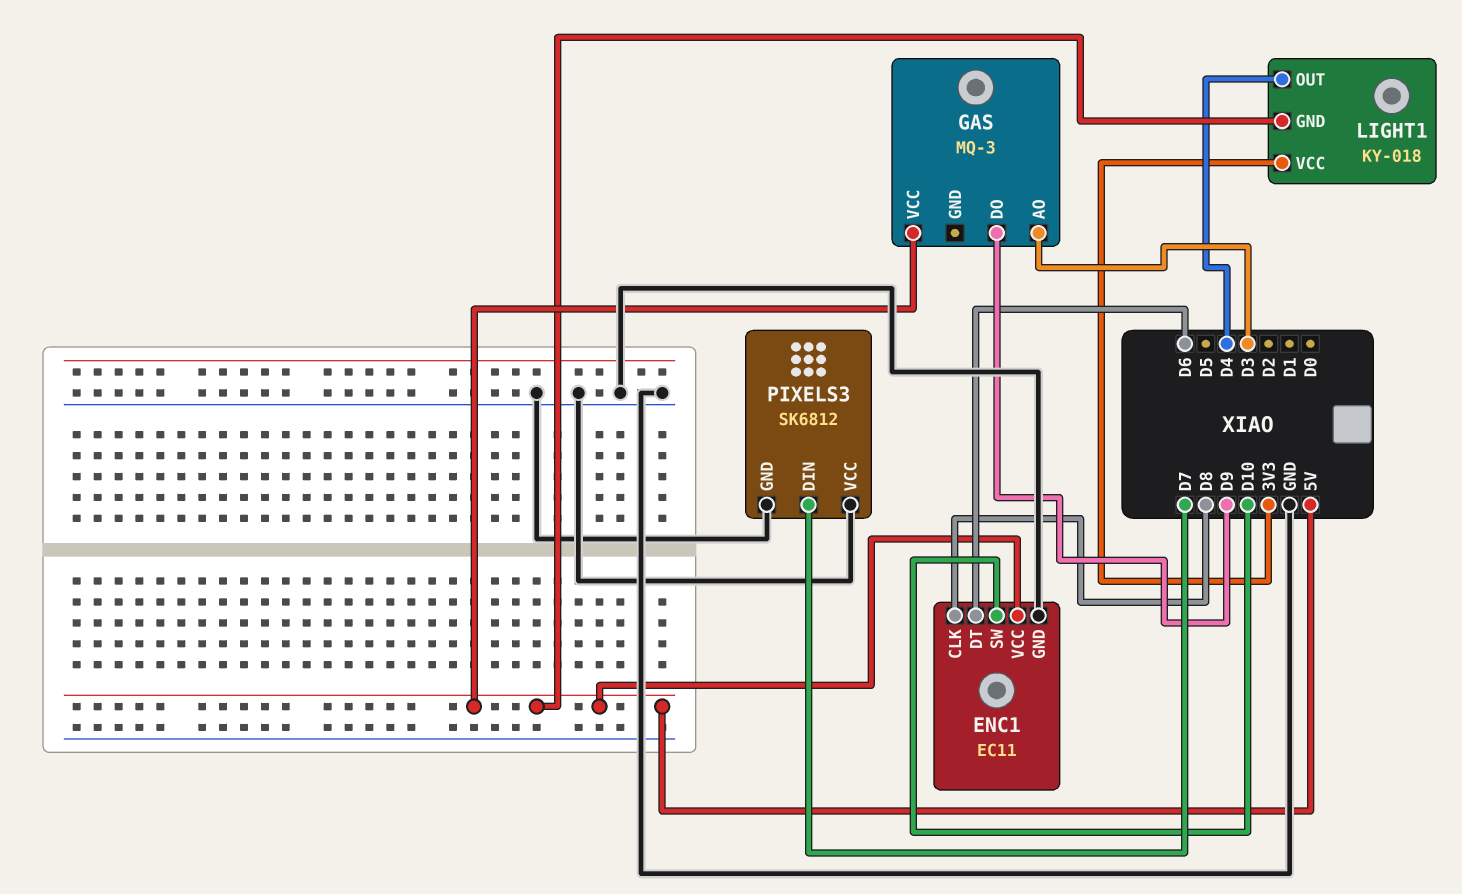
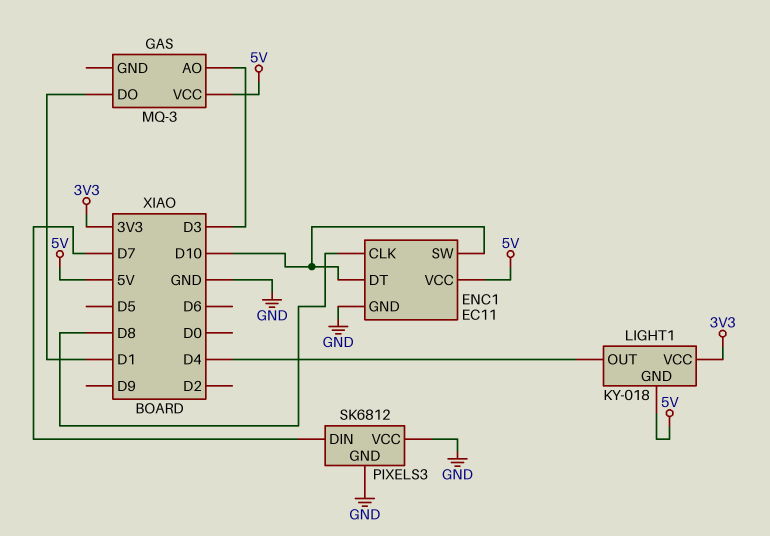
ENC1 pin DT: D6 -> D10
GAS pin DO: D9 -> D1

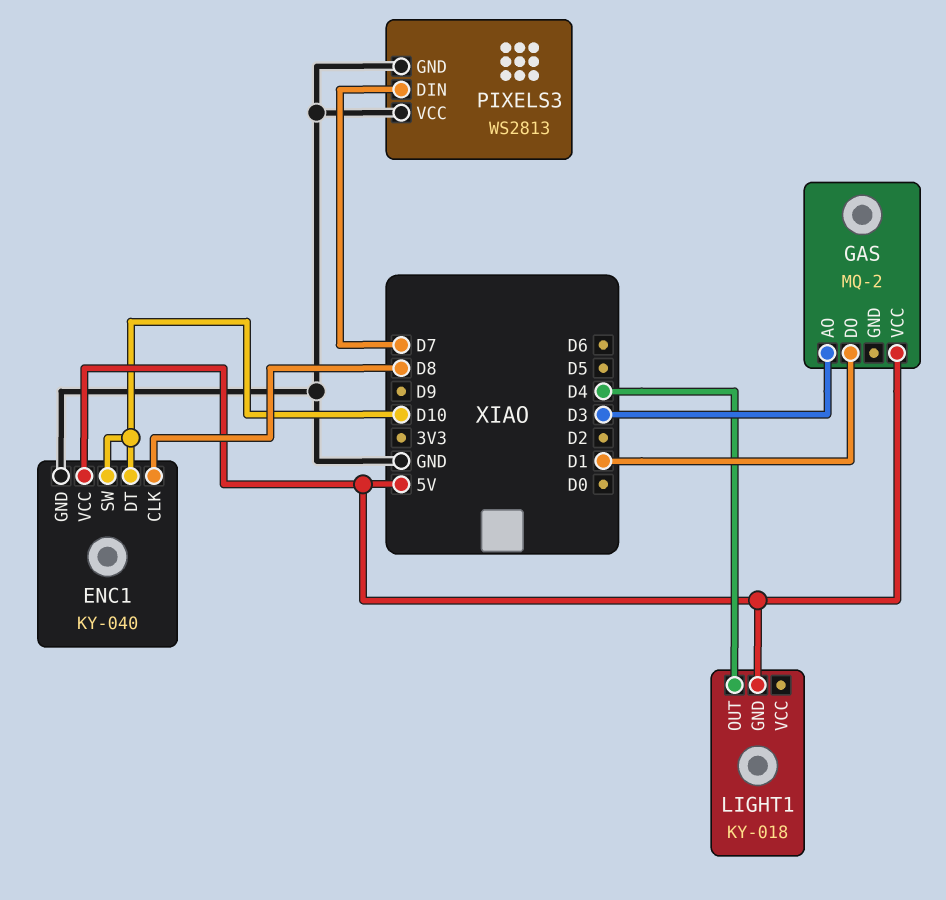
ENC1: EC11 -> KY-040
GAS: MQ-3 -> MQ-2
LIGHT1 pin VCC: 3V3 -> none
PIXELS3: SK6812 -> WS2813

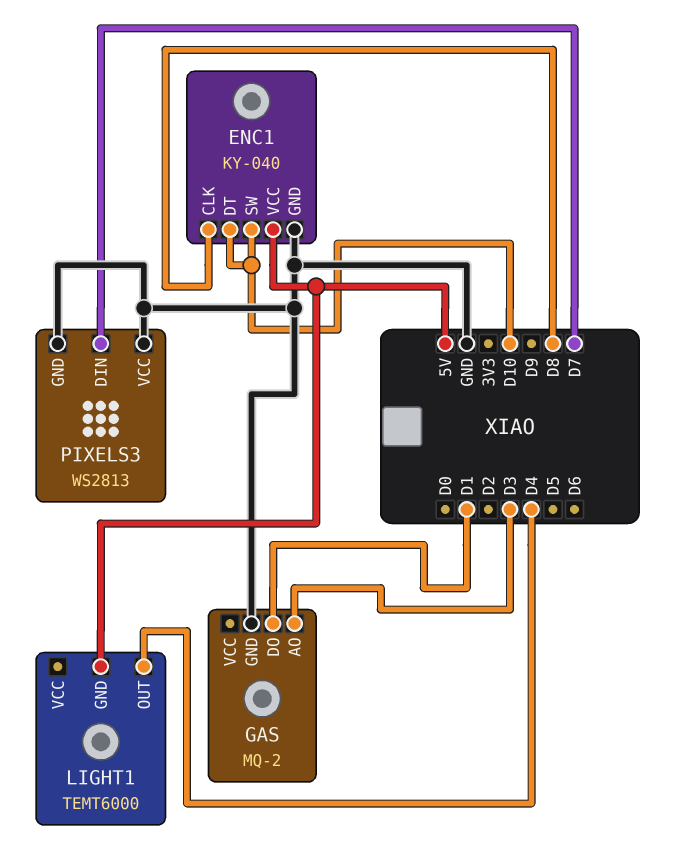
GAS pin GND: none -> GND
GAS pin VCC: 5V -> none
LIGHT1: KY-018 -> TEMT6000

